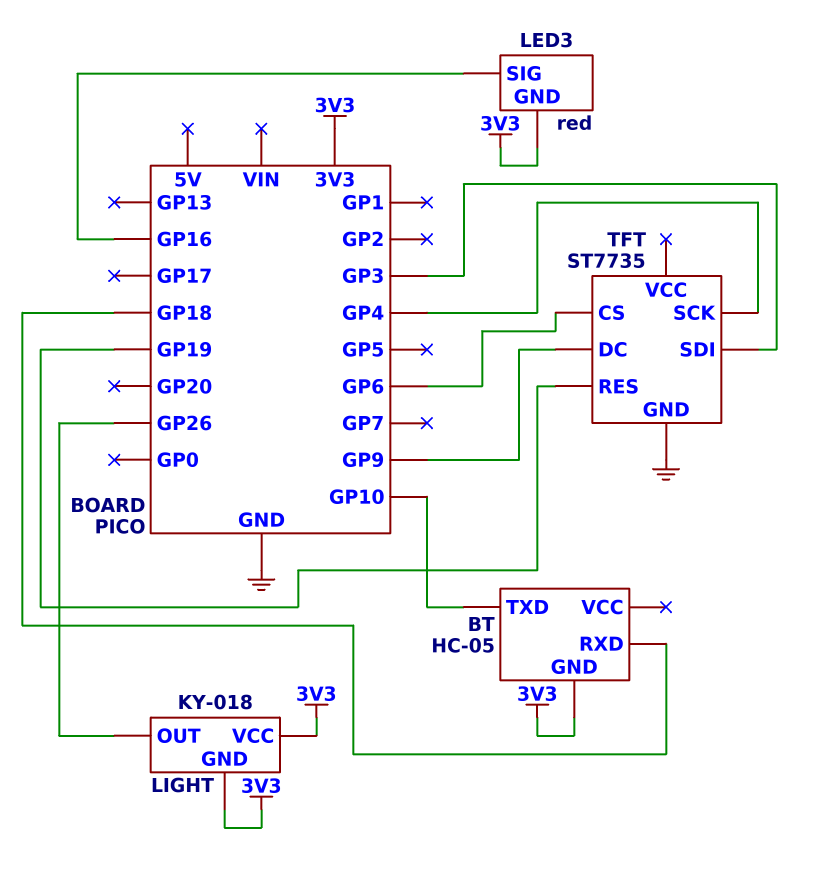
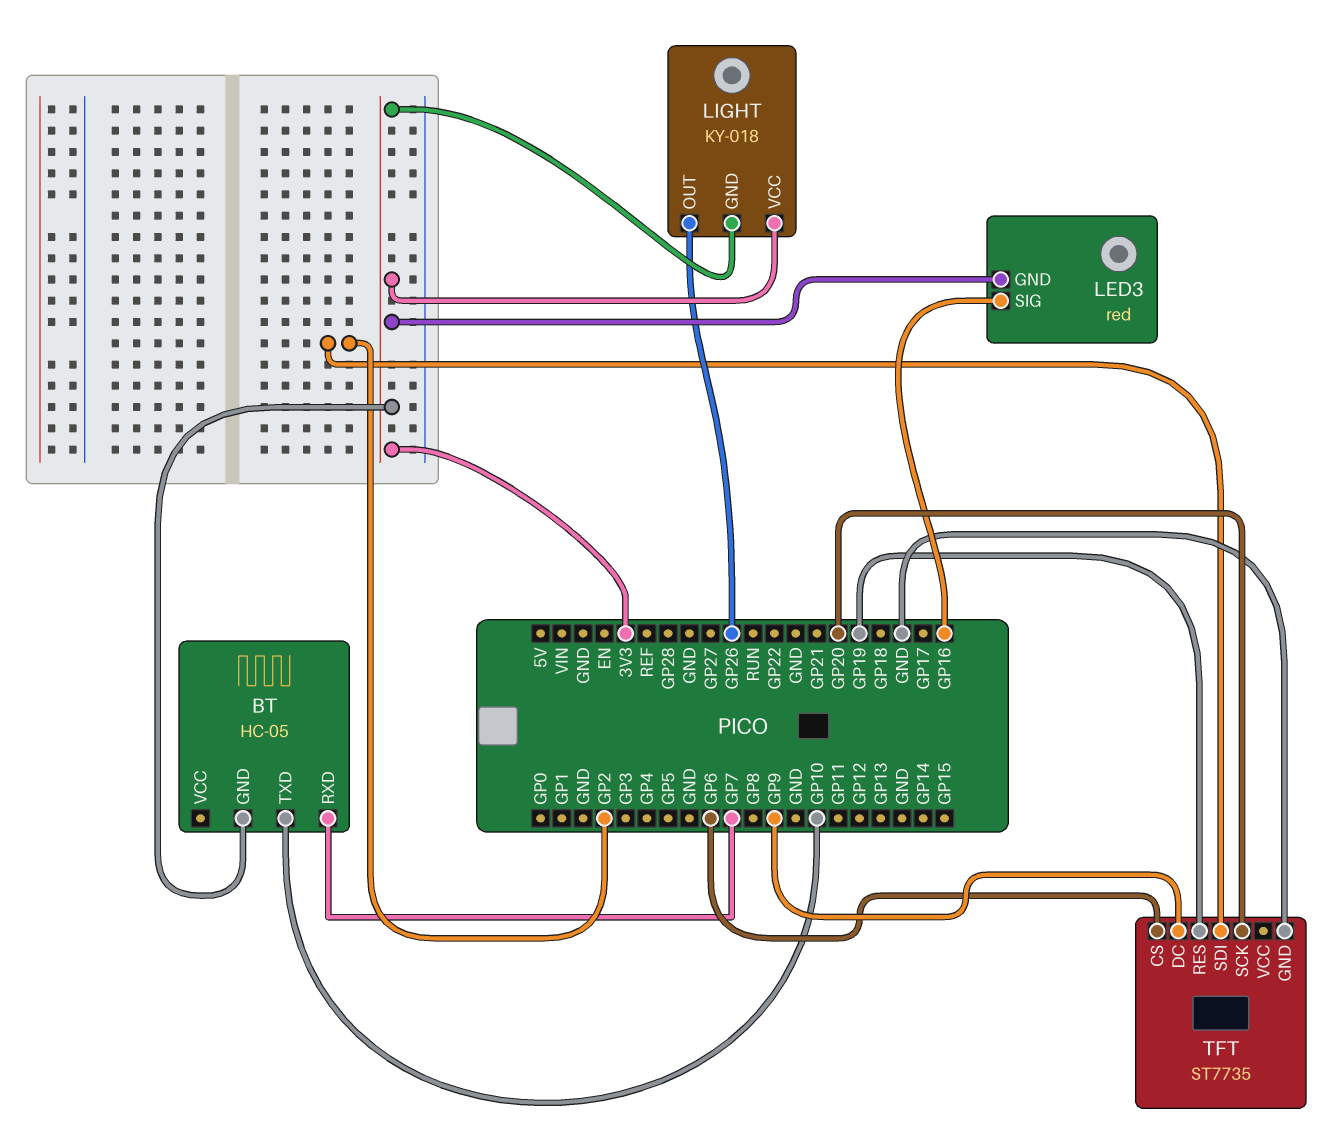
BT pin RXD: GP18 -> GP7
TFT pin SCK: GP4 -> GP20
TFT pin SDI: GP3 -> GP2

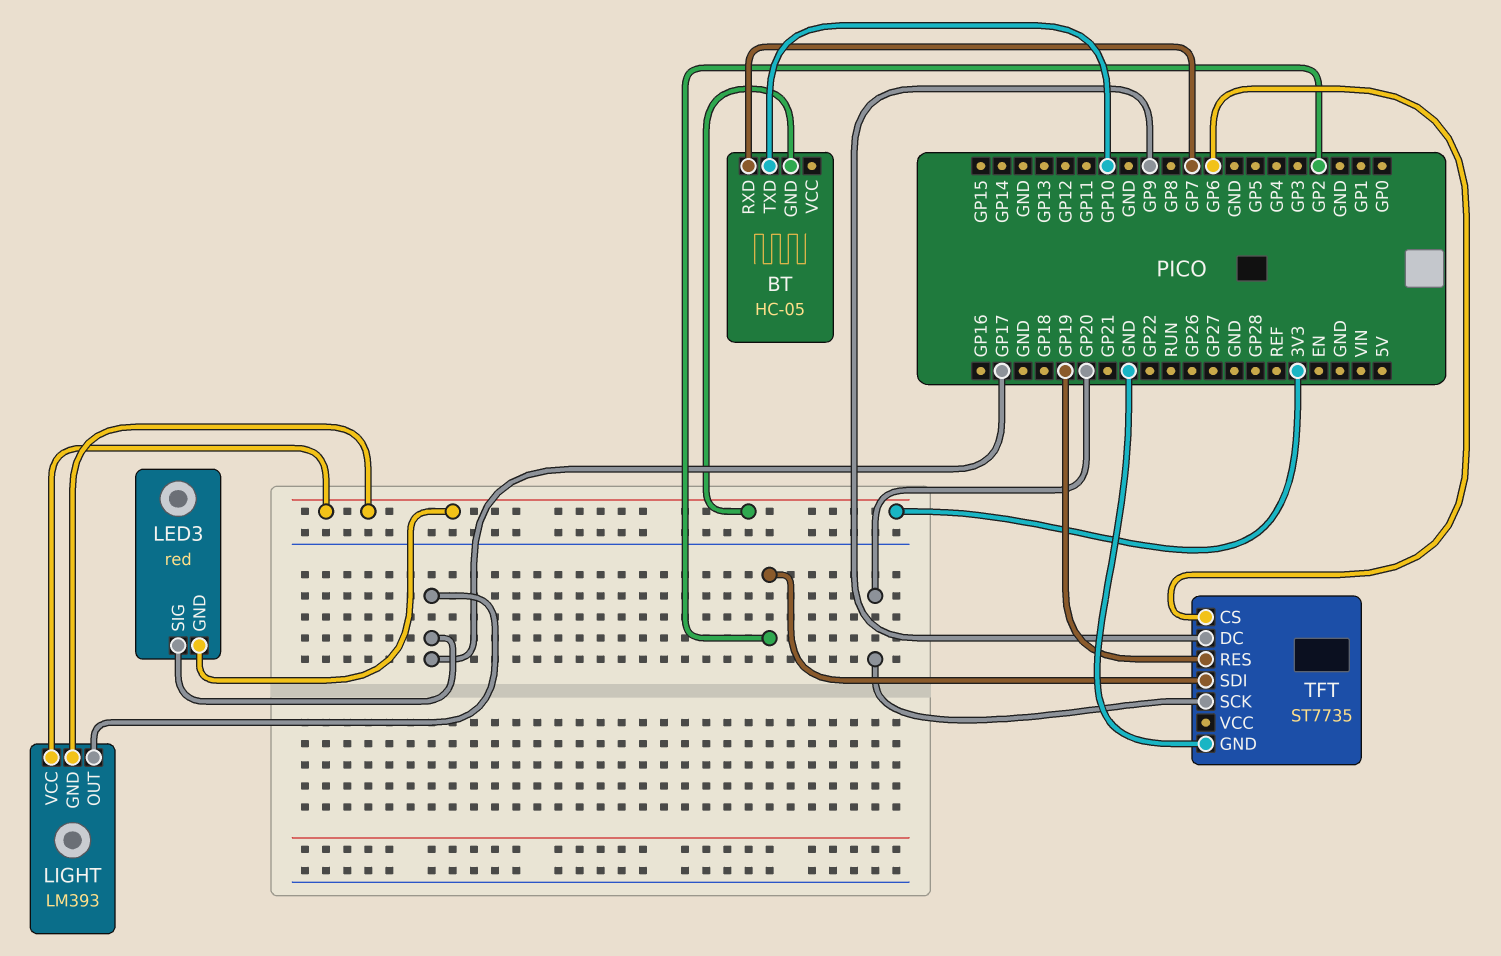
LED3 pin SIG: GP16 -> GP17
LIGHT: KY-018 -> LM393
LIGHT pin OUT: GP26 -> GP17

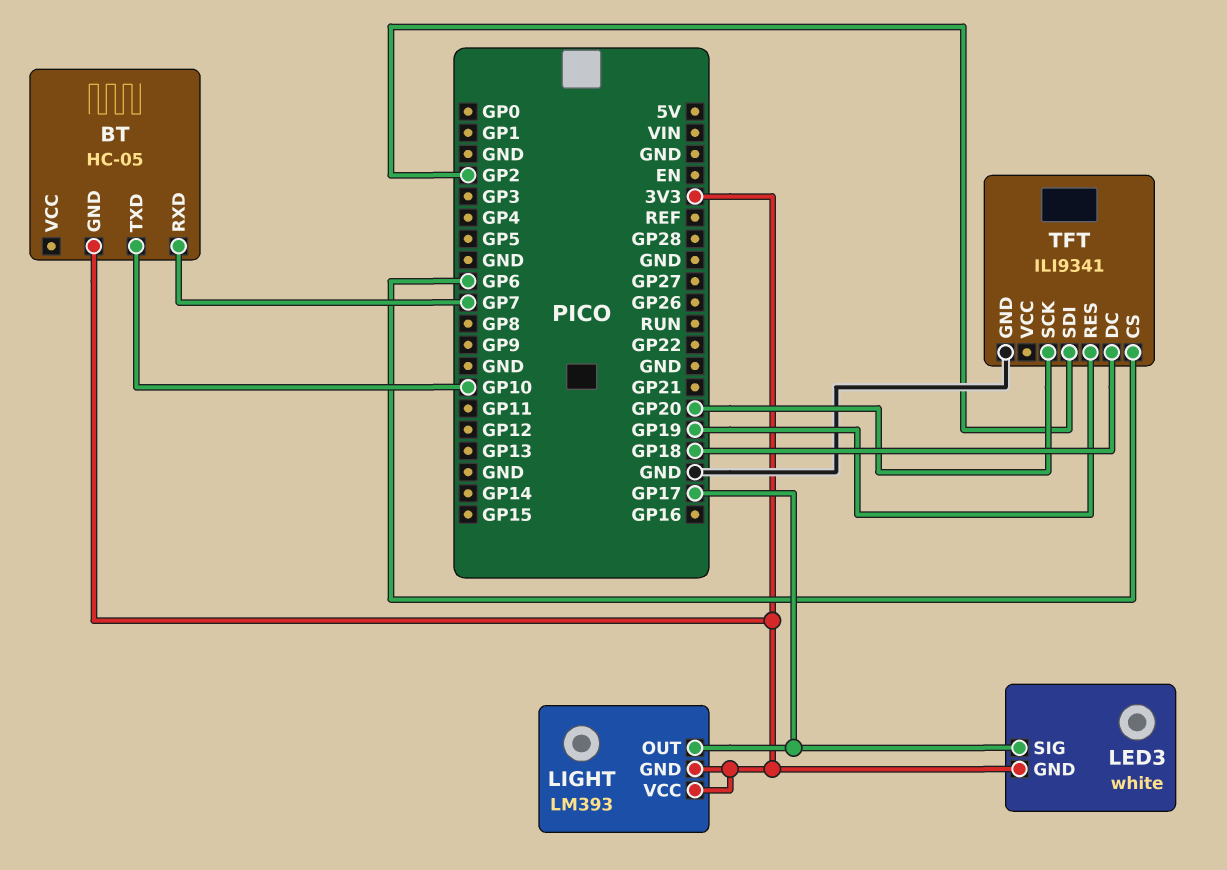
LED3: red -> white
TFT: ST7735 -> ILI9341
TFT pin DC: GP9 -> GP18

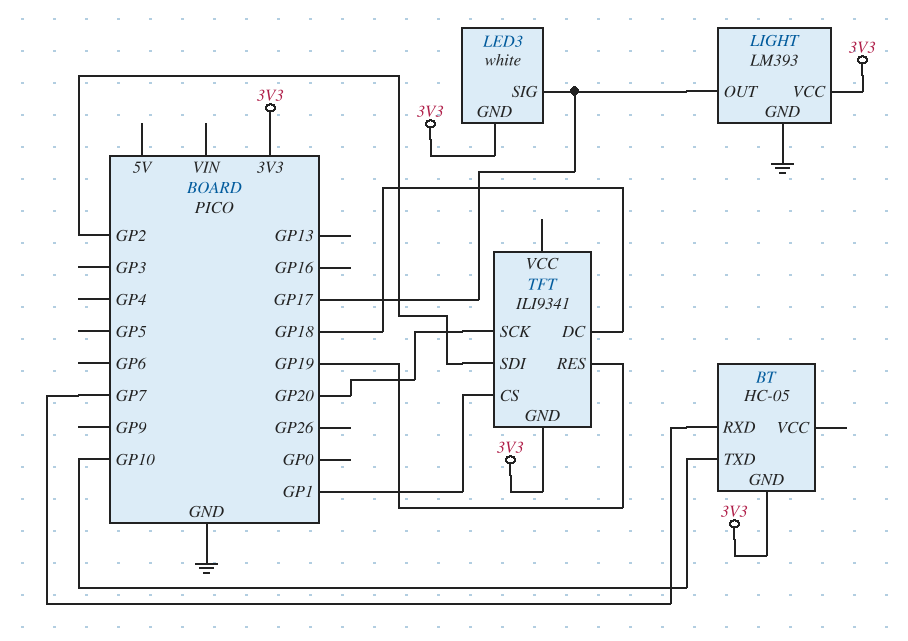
LIGHT pin GND: 3V3 -> GND
TFT pin CS: GP6 -> GP1
TFT pin GND: GND -> 3V3

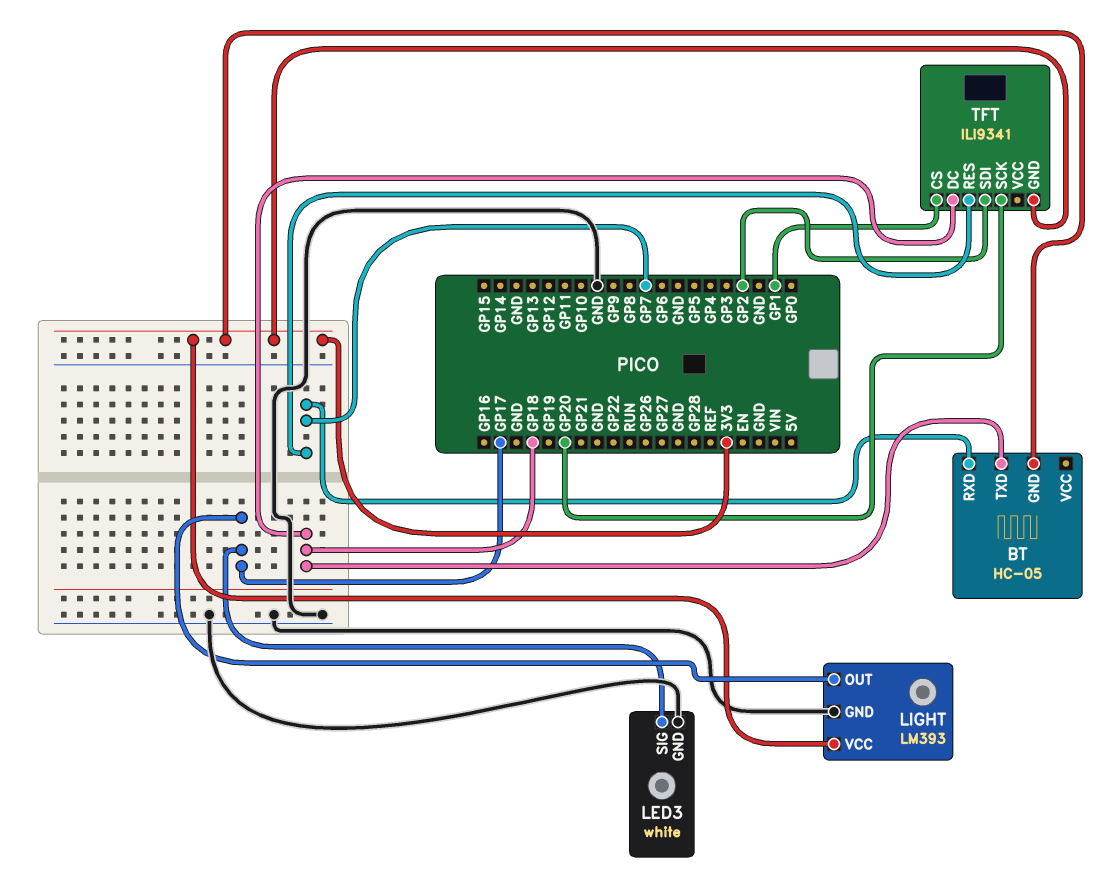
BT pin TXD: GP10 -> GP18
LED3 pin GND: 3V3 -> GND
TFT pin RES: GP19 -> GP7

